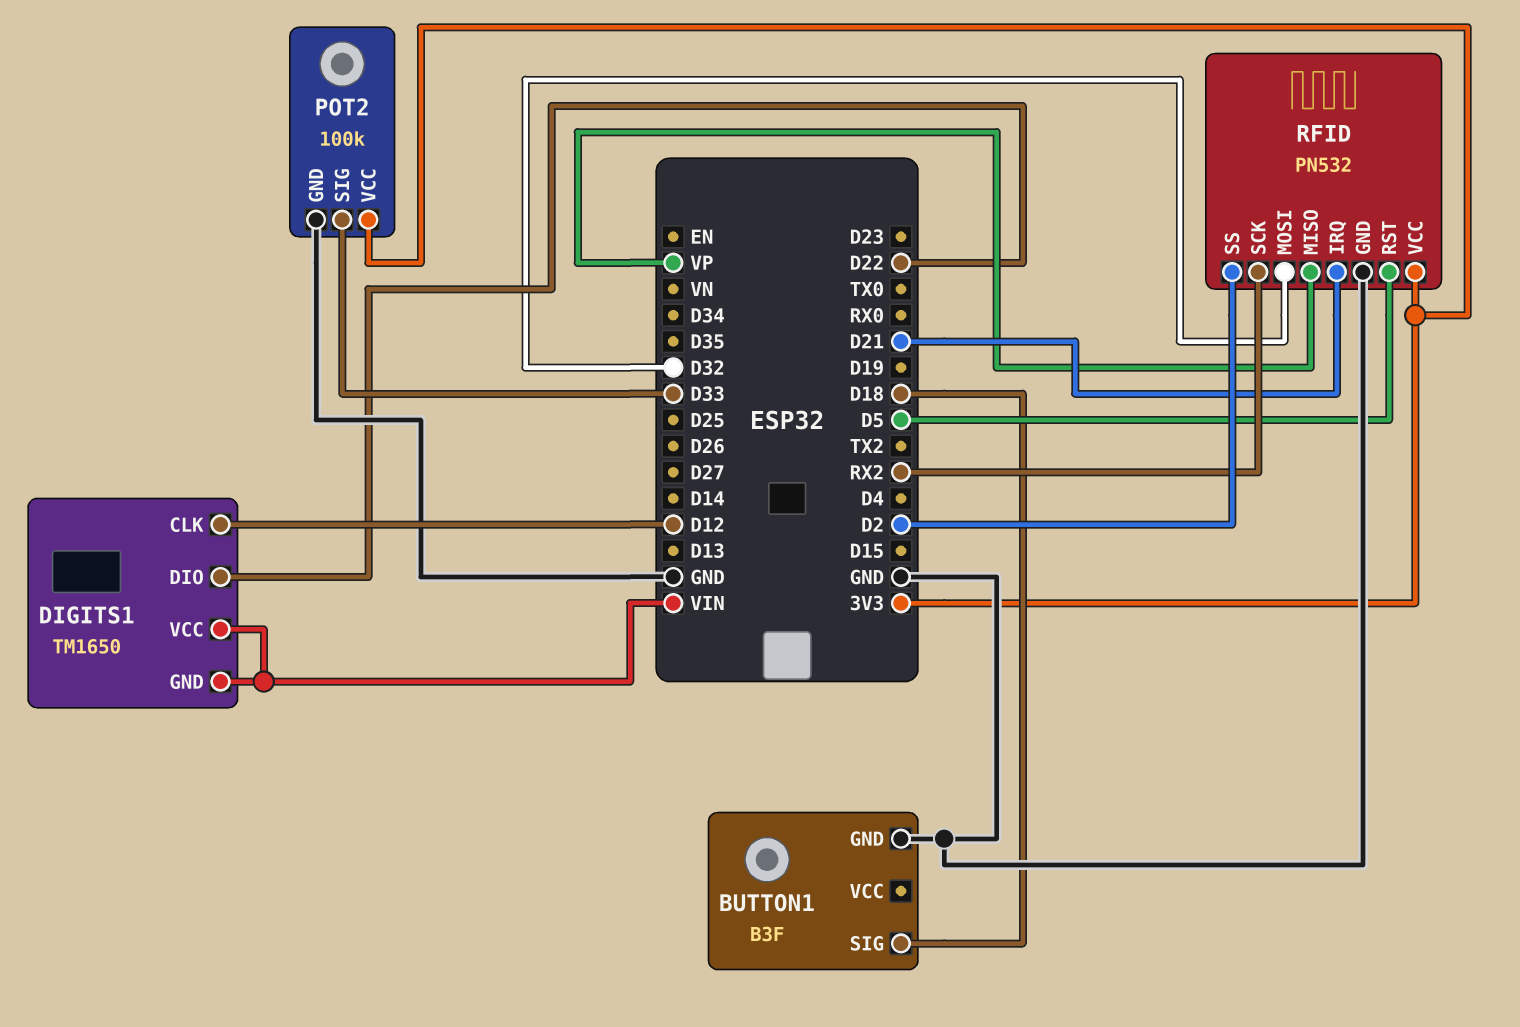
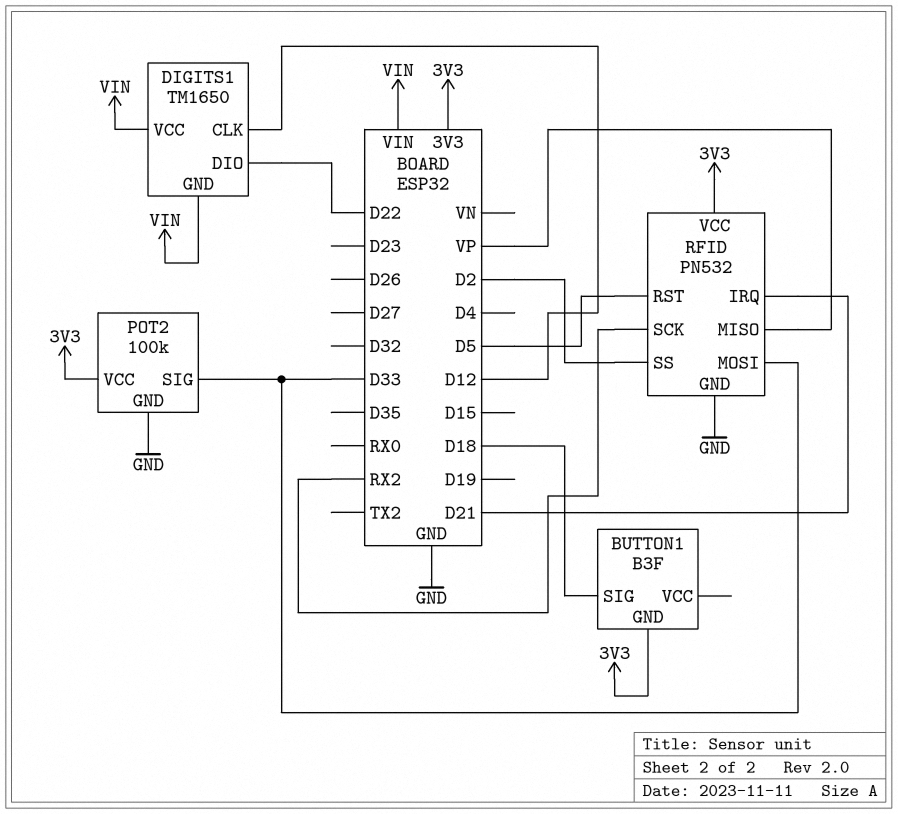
BUTTON1 pin GND: GND -> 3V3
RFID pin MOSI: D32 -> D33

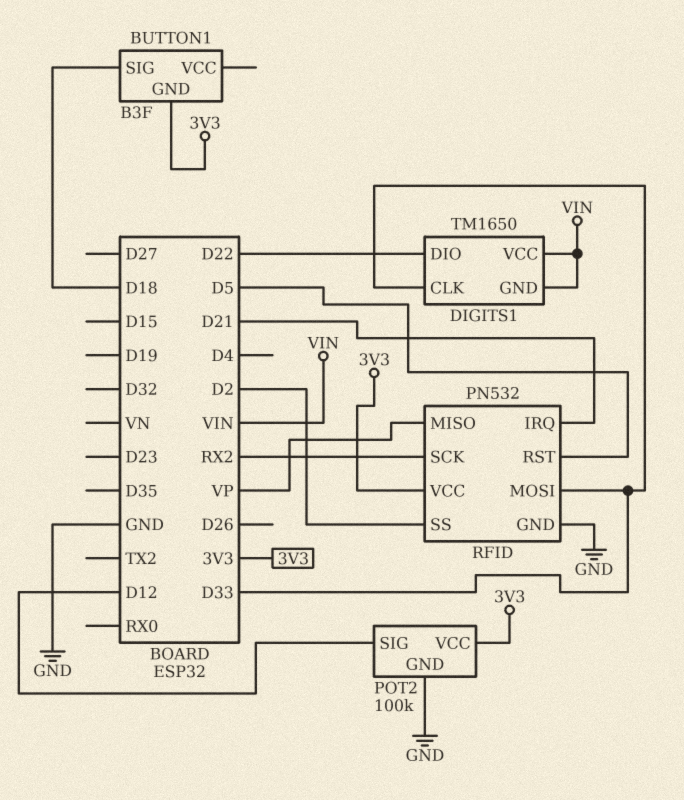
DIGITS1 pin CLK: D12 -> D33
POT2 pin SIG: D33 -> D12

